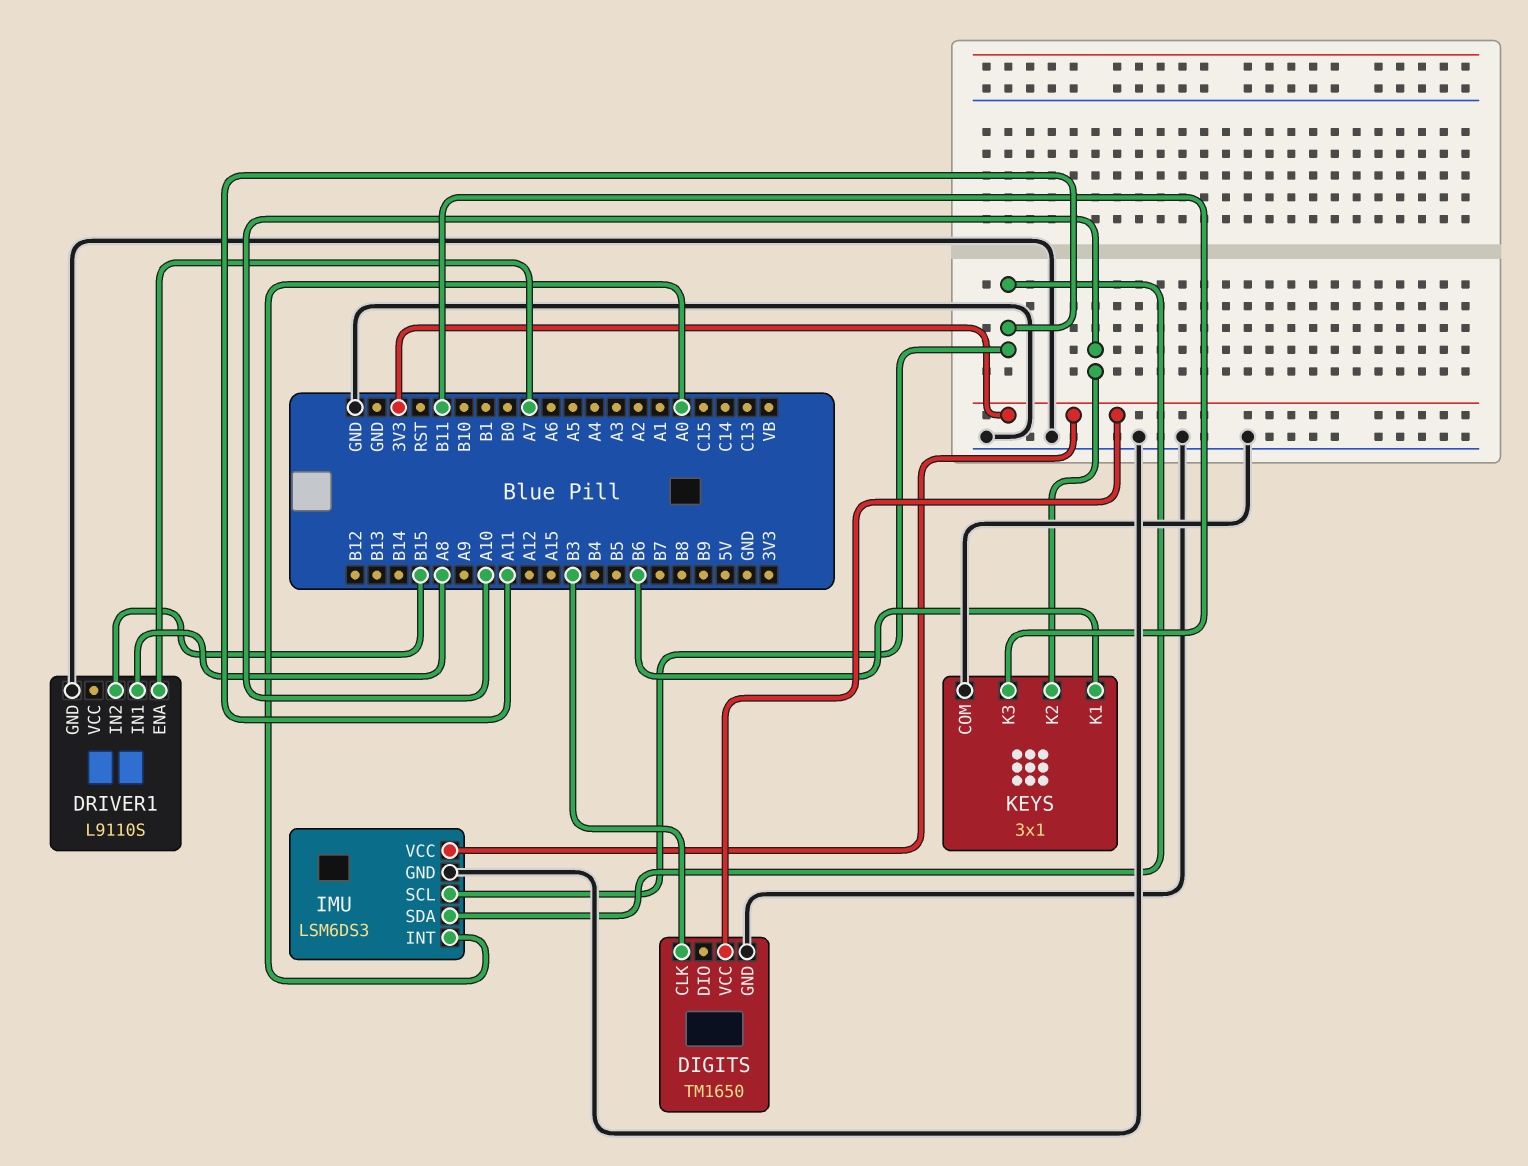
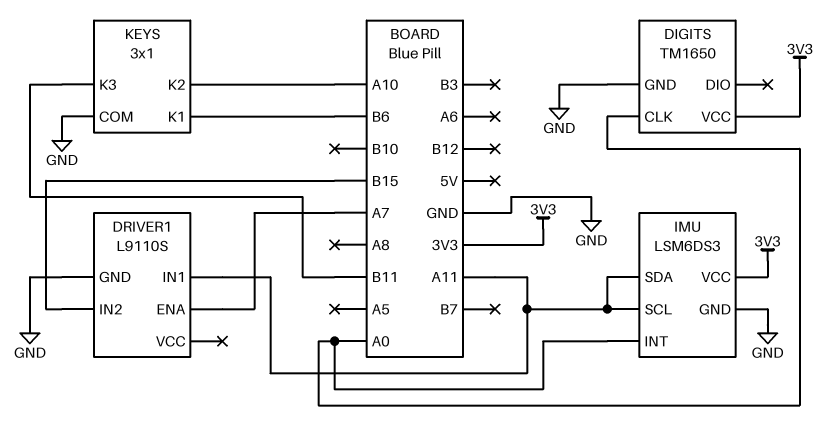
DIGITS pin CLK: B3 -> A0
DRIVER1 pin IN1: A8 -> A11

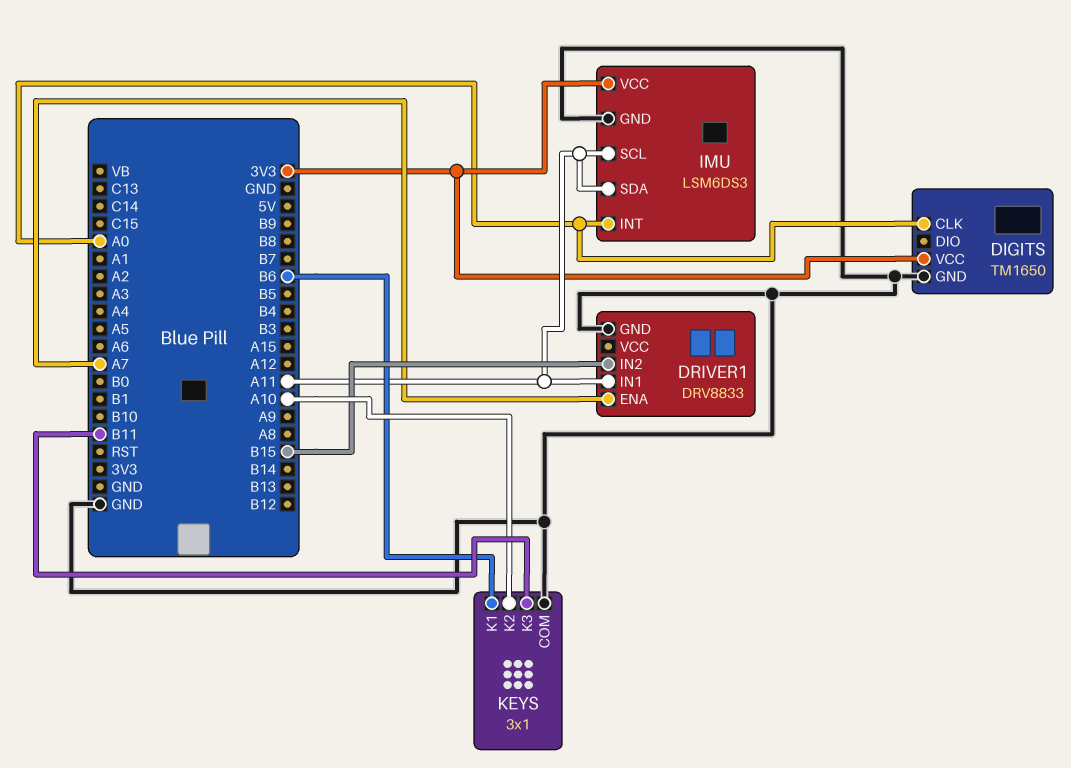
DRIVER1: L9110S -> DRV8833

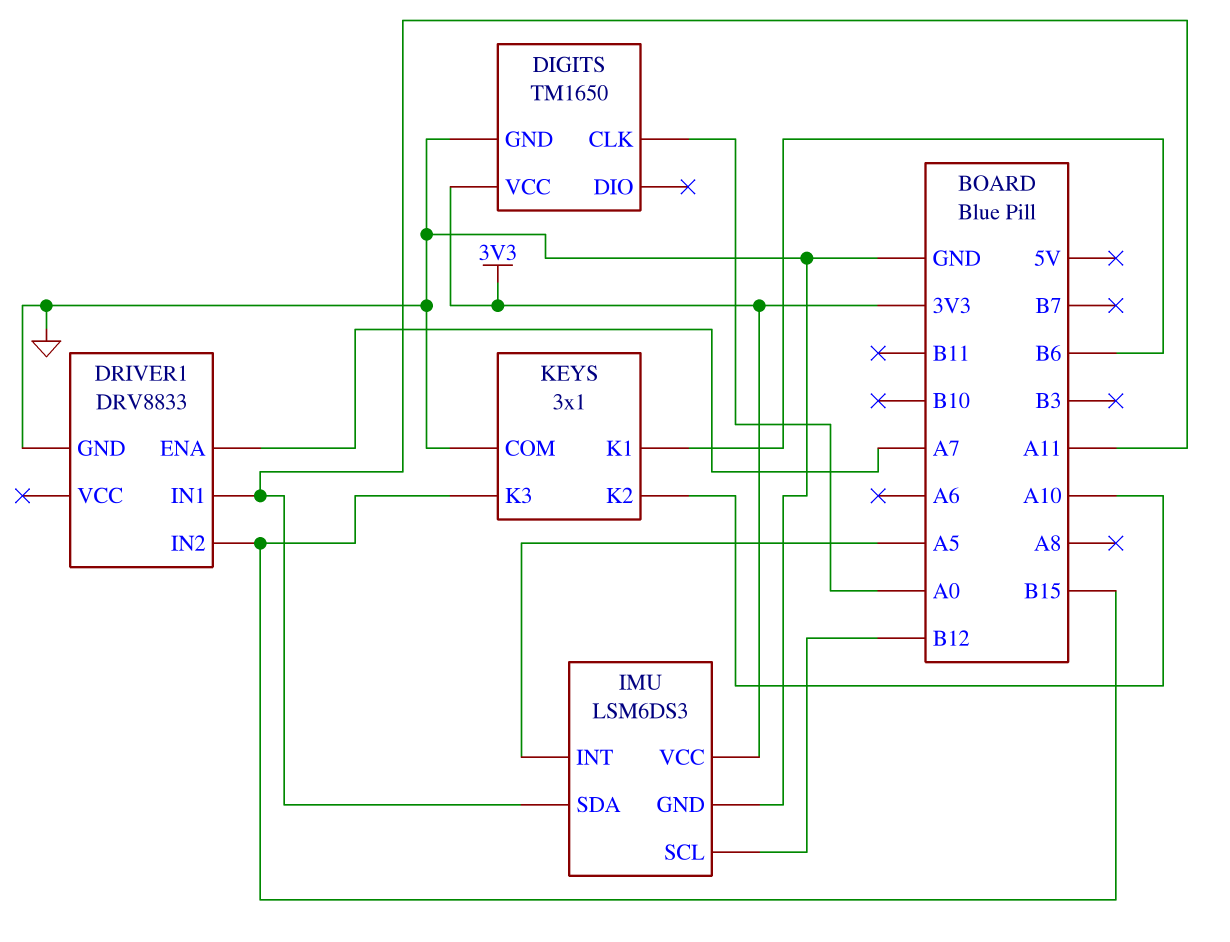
IMU pin INT: A0 -> A5
IMU pin SCL: A11 -> B12
KEYS pin K3: B11 -> B15

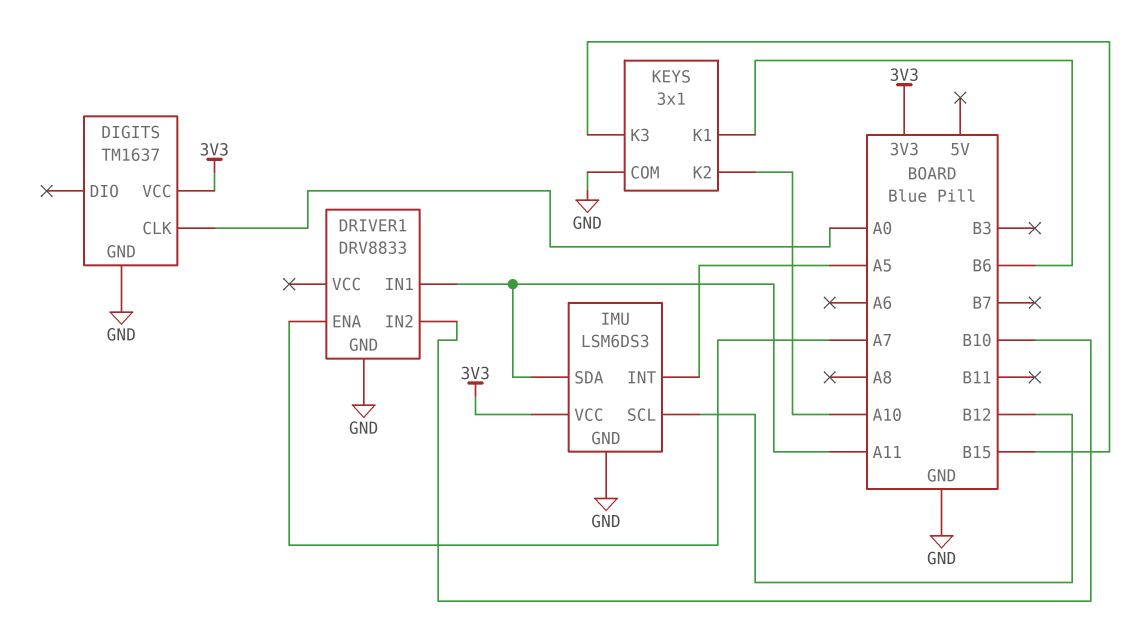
DIGITS: TM1650 -> TM1637
DRIVER1 pin IN2: B15 -> B10

